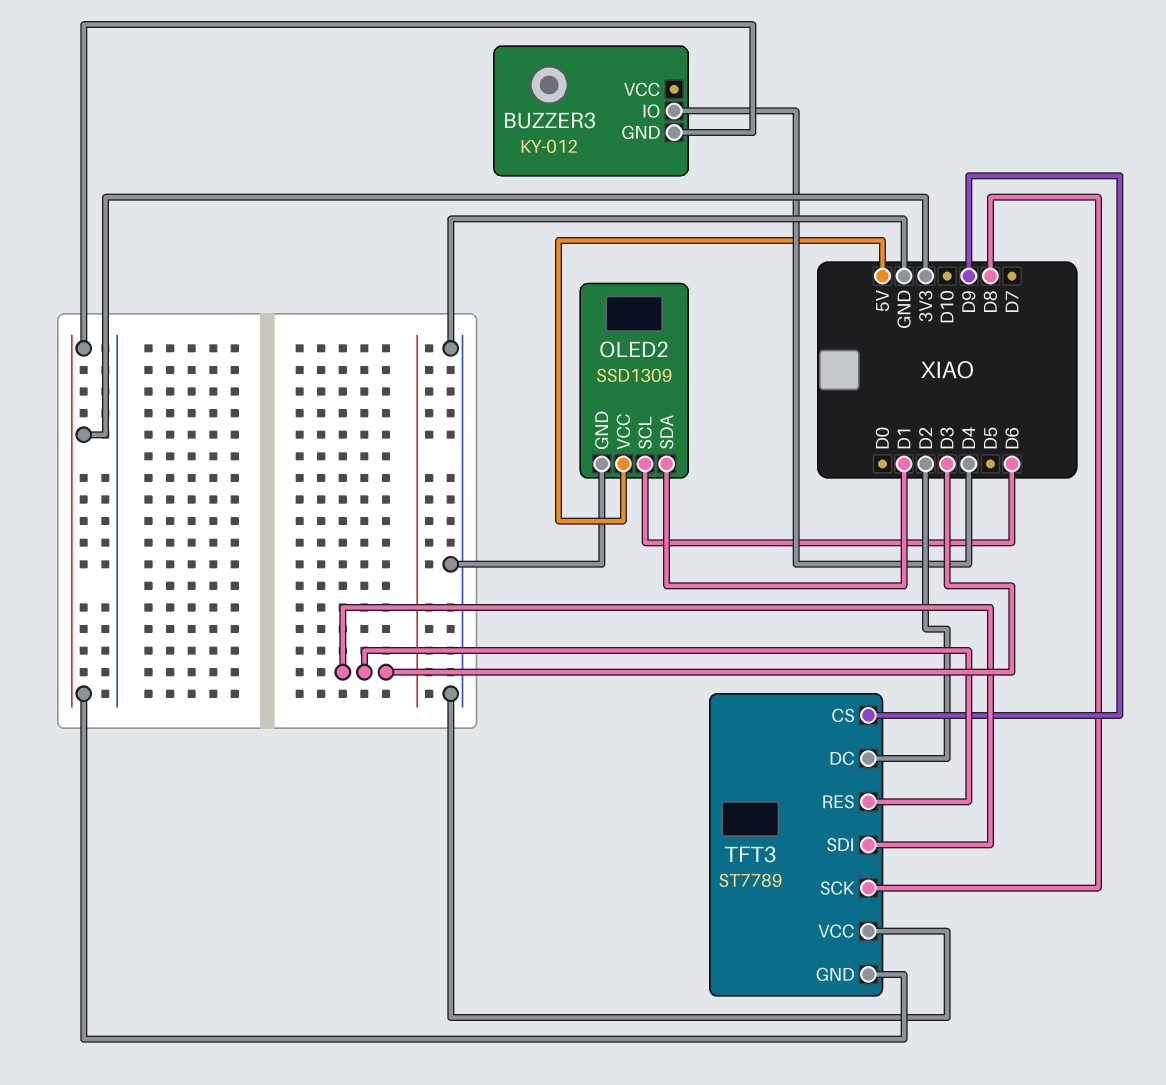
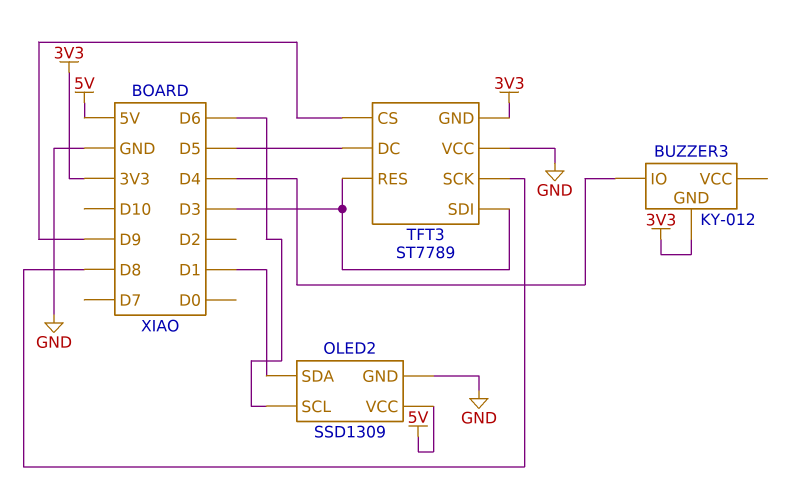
TFT3 pin DC: D2 -> D5

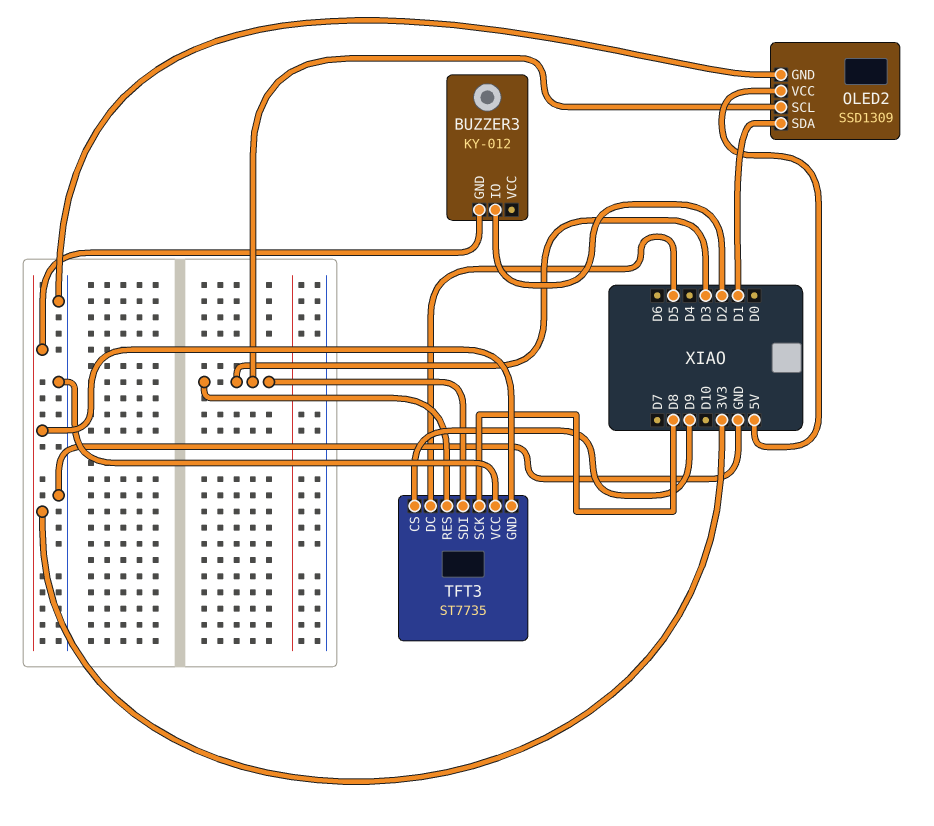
BUZZER3 pin IO: D4 -> D2
OLED2 pin SCL: D6 -> D3
TFT3: ST7789 -> ST7735

